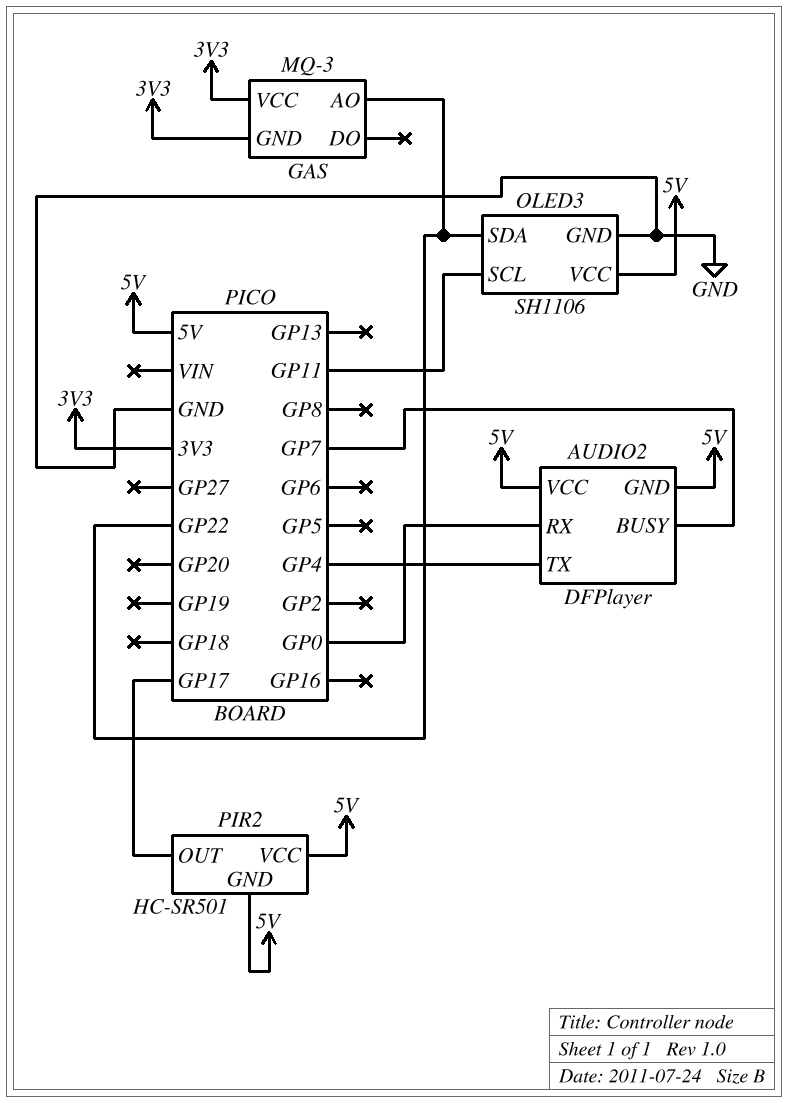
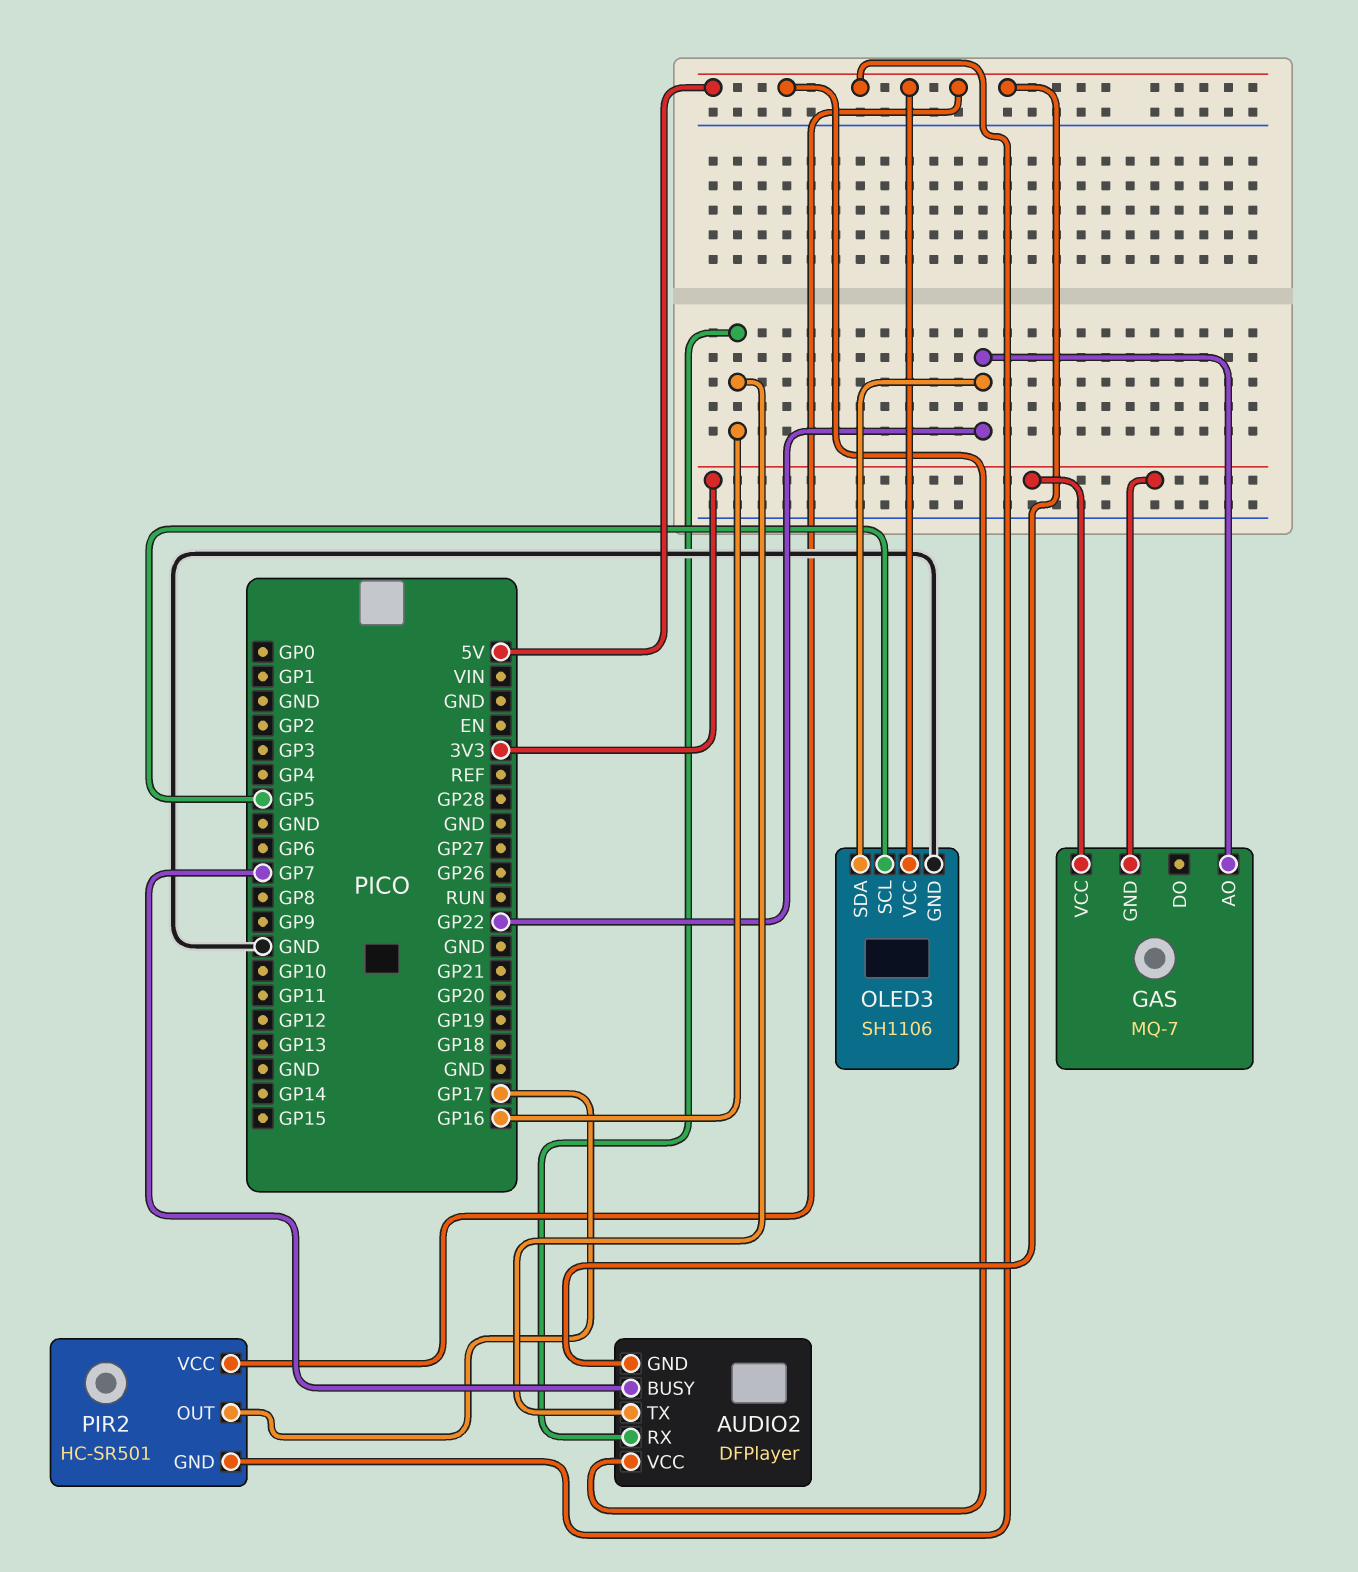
AUDIO2 pin RX: GP0 -> GP16
AUDIO2 pin TX: GP4 -> GP16
GAS: MQ-3 -> MQ-7
OLED3 pin SCL: GP11 -> GP5

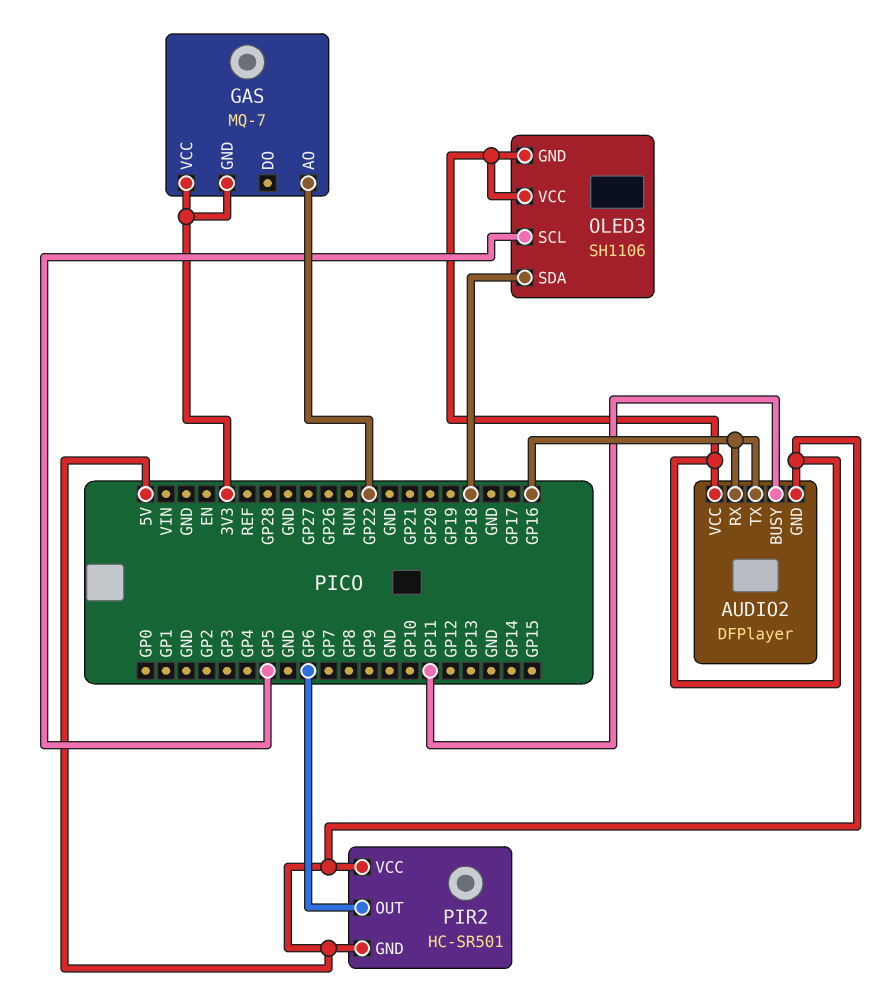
AUDIO2 pin BUSY: GP7 -> GP11
OLED3 pin GND: GND -> 5V
OLED3 pin SDA: GP22 -> GP18
PIR2 pin OUT: GP17 -> GP6

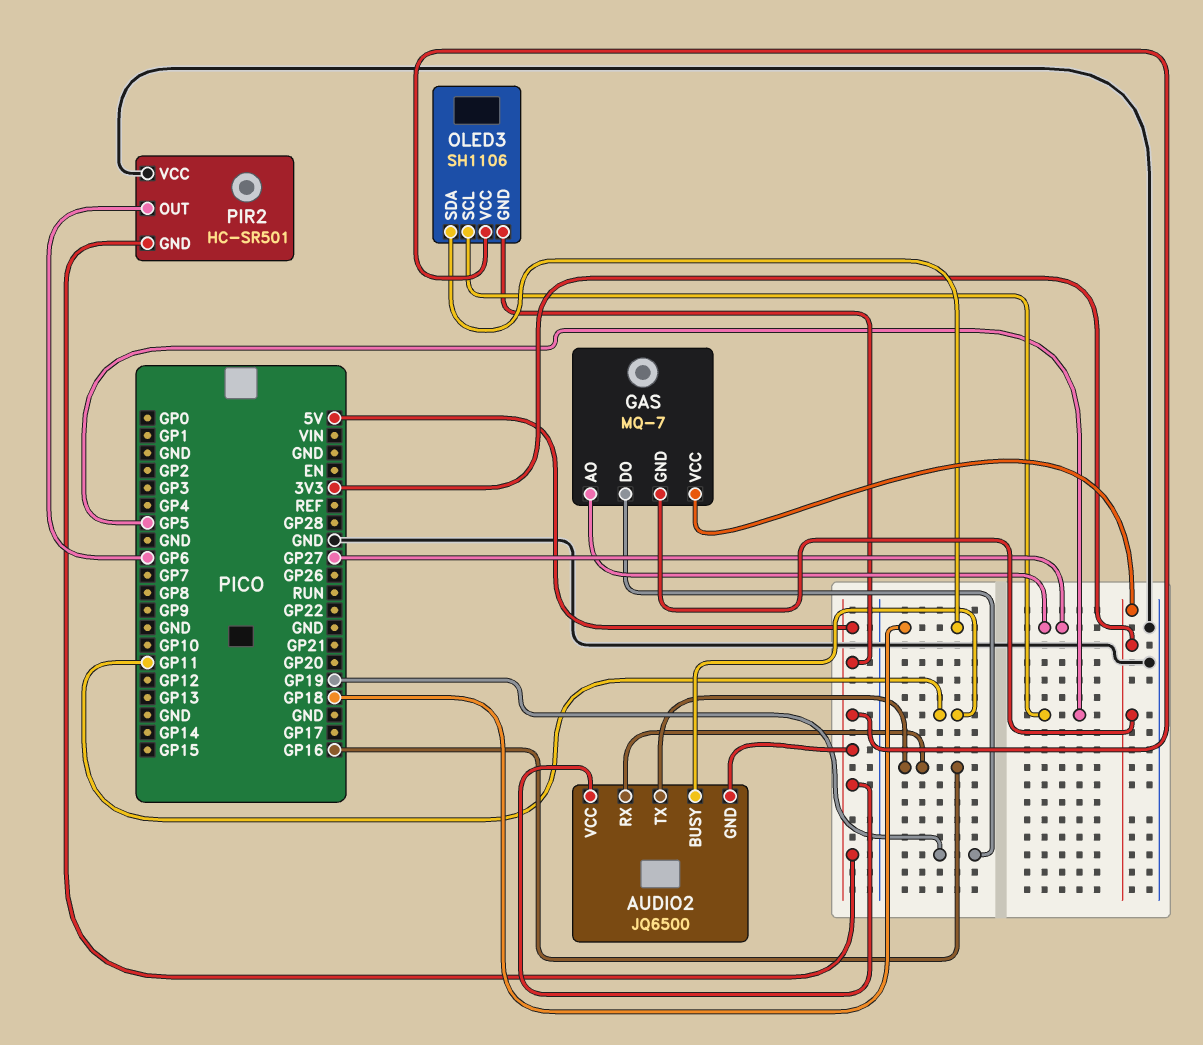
AUDIO2: DFPlayer -> JQ6500
GAS pin AO: GP22 -> GP27
GAS pin DO: none -> GP19
PIR2 pin VCC: 5V -> GND

